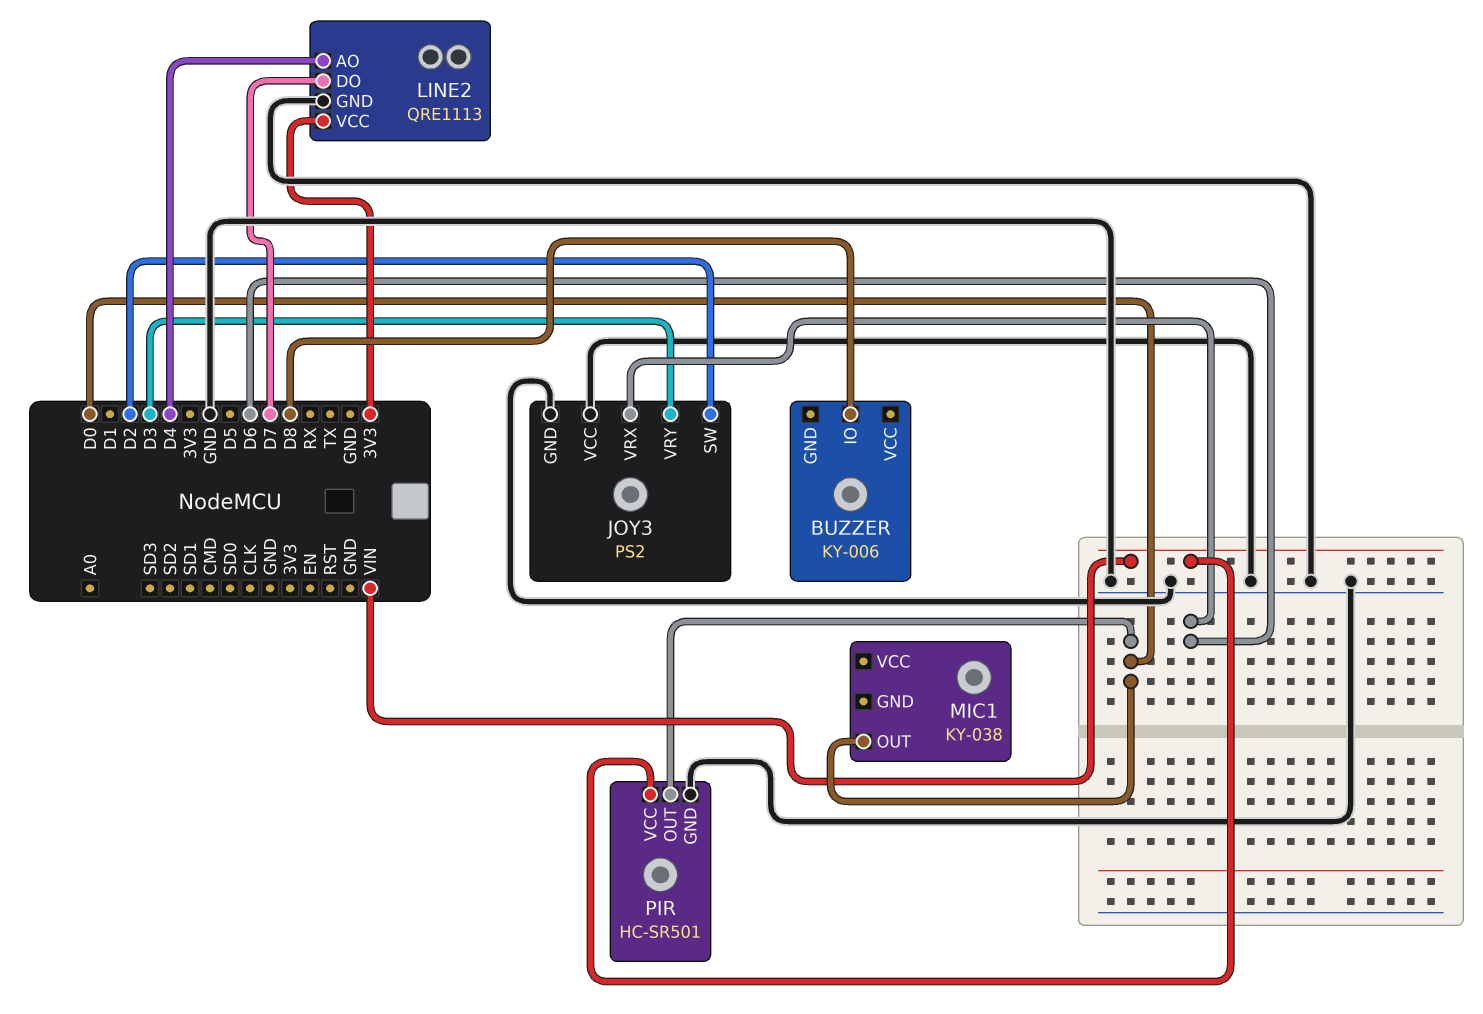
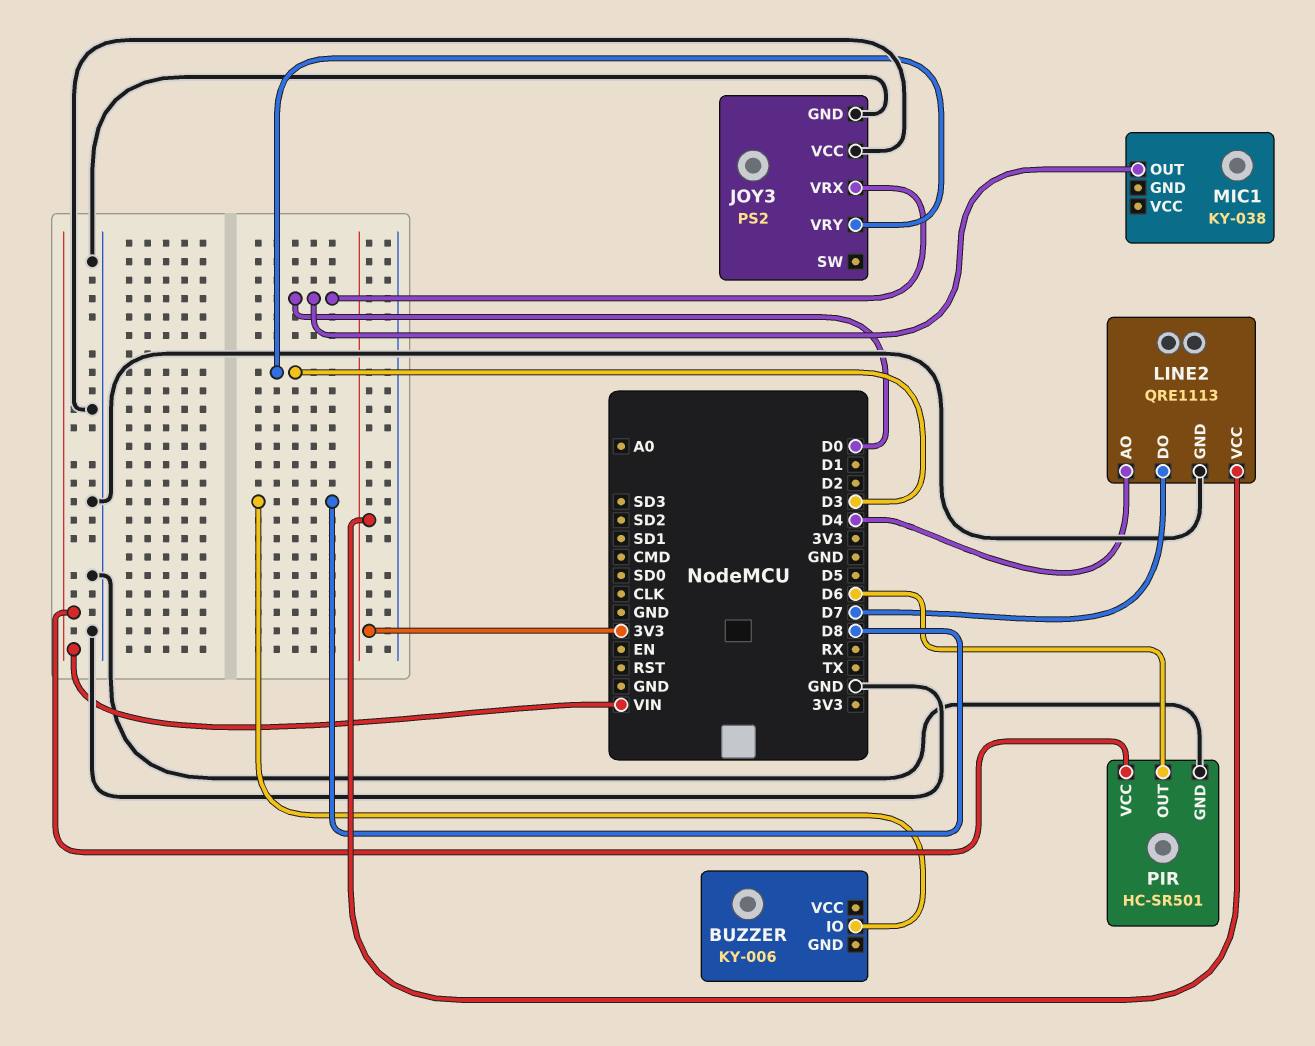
JOY3 pin SW: D2 -> none
JOY3 pin VRX: D6 -> D0
PIR pin OUT: D0 -> D6

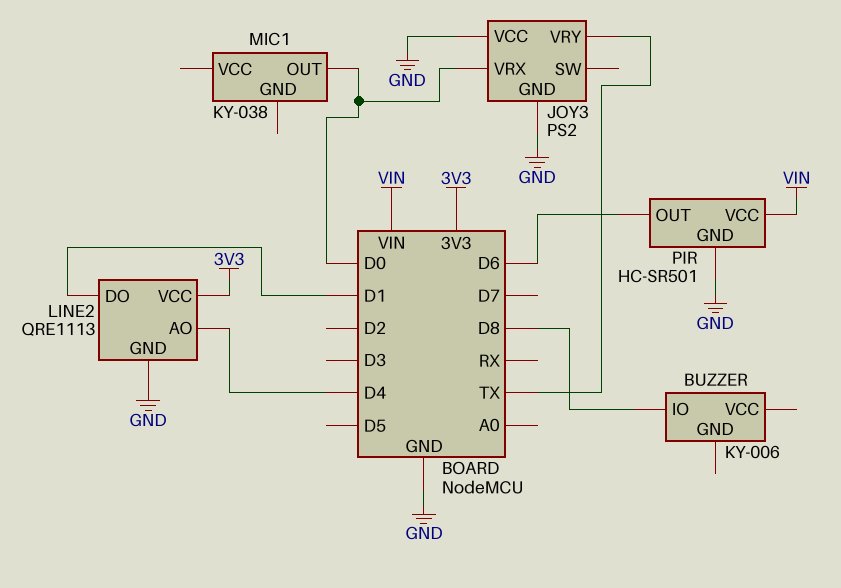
JOY3 pin VRY: D3 -> TX
LINE2 pin DO: D7 -> D1

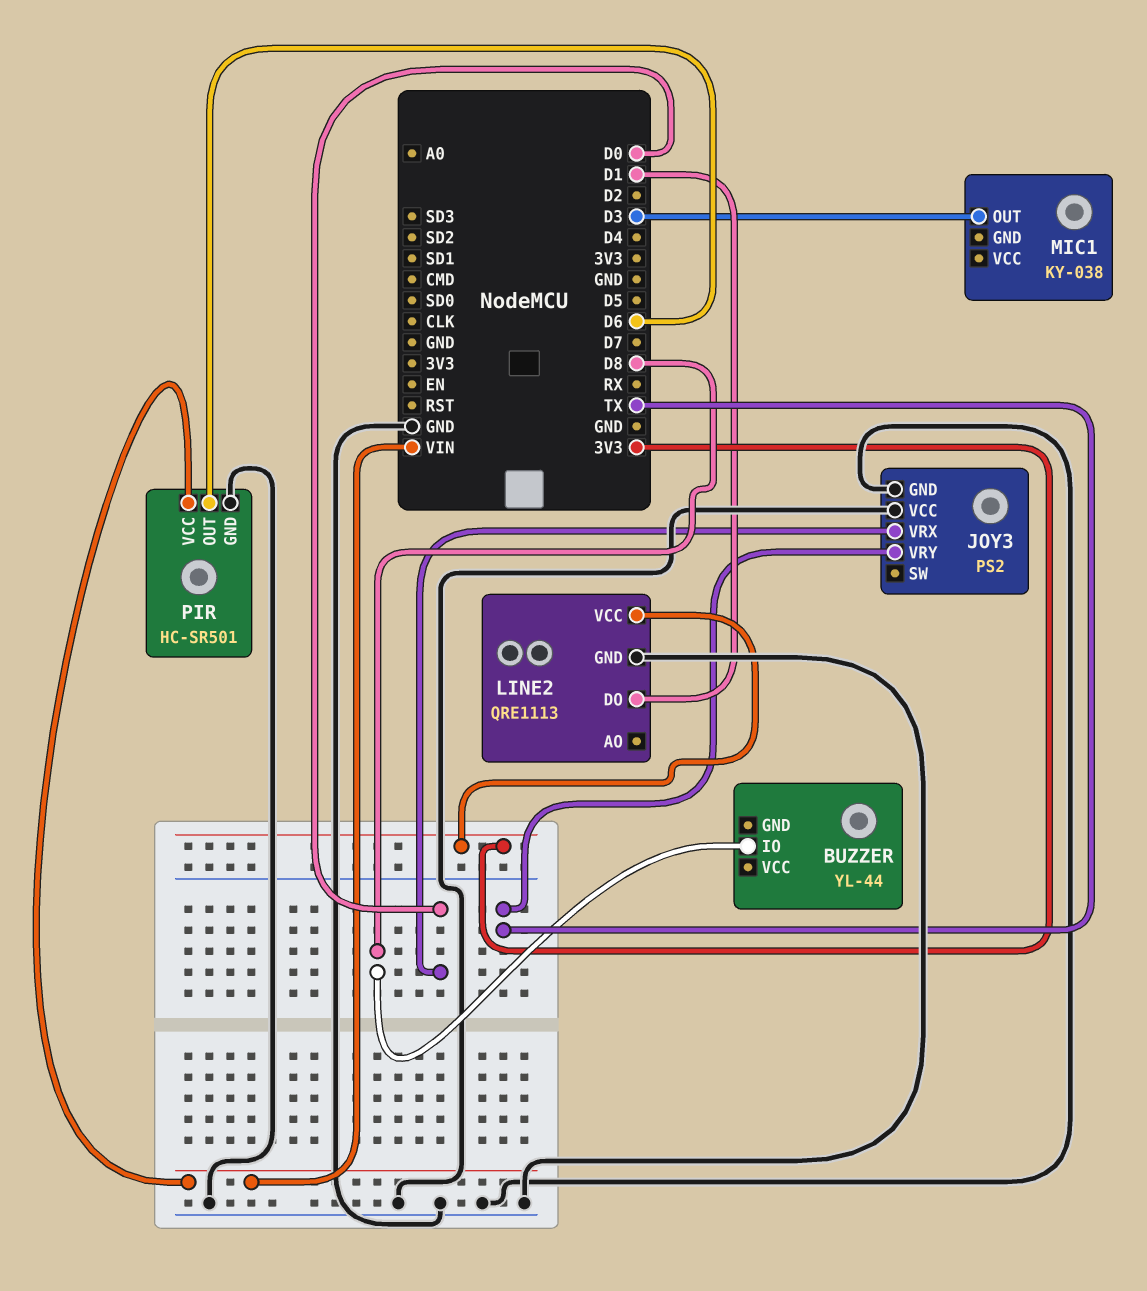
BUZZER: KY-006 -> YL-44
LINE2 pin AO: D4 -> none
MIC1 pin OUT: D0 -> D3

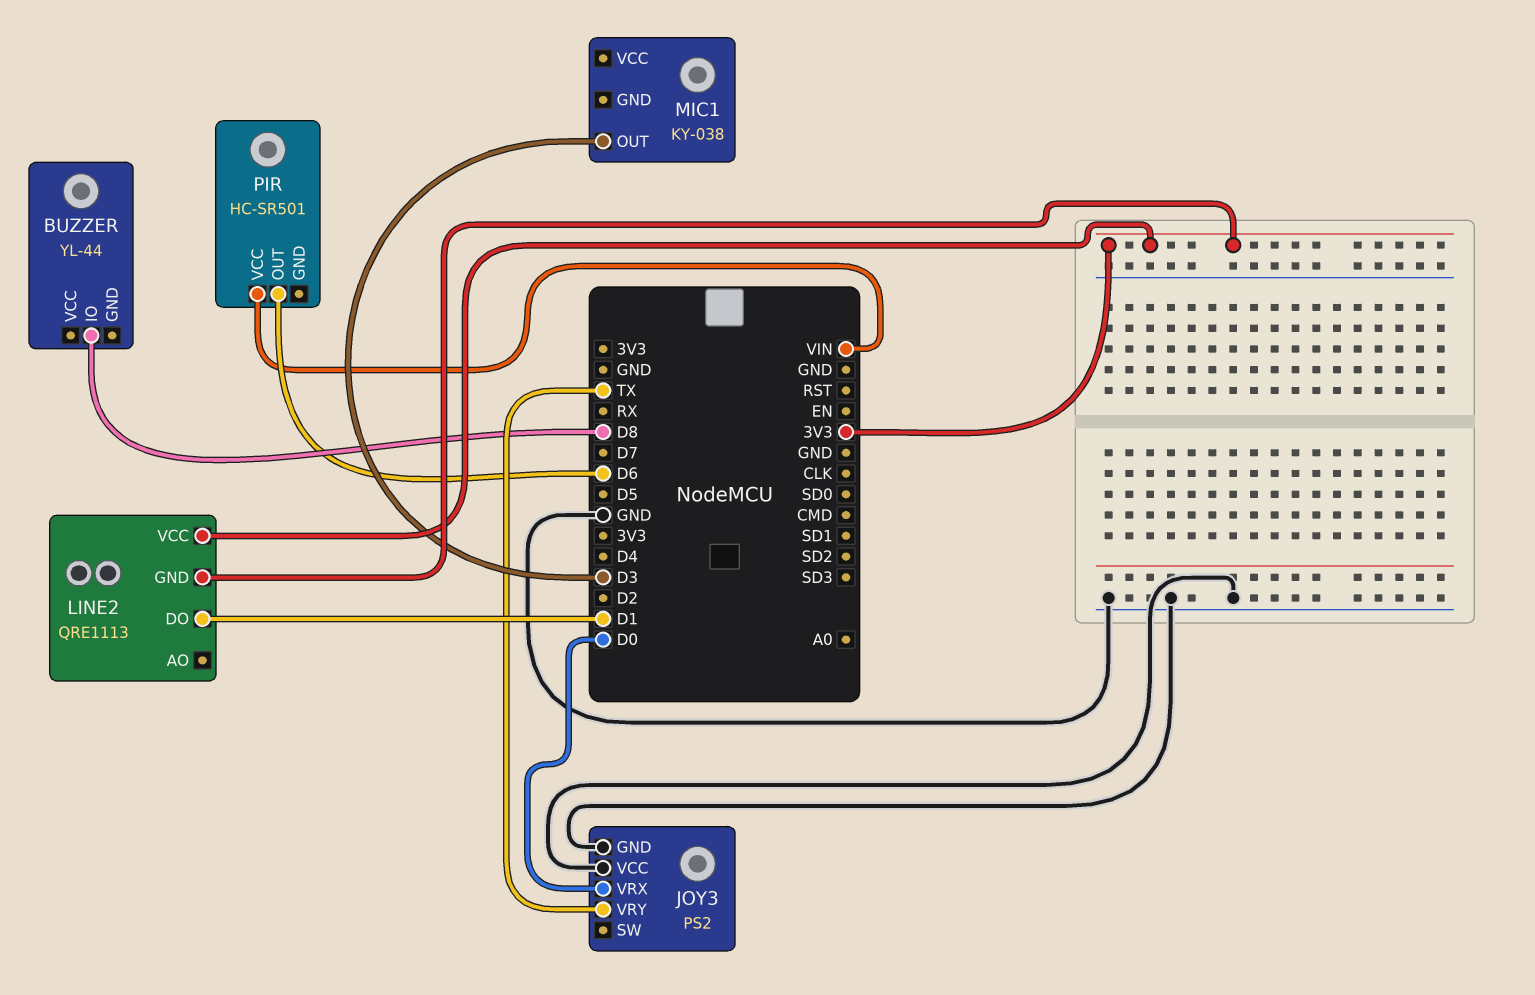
LINE2 pin GND: GND -> 3V3
PIR pin GND: GND -> none

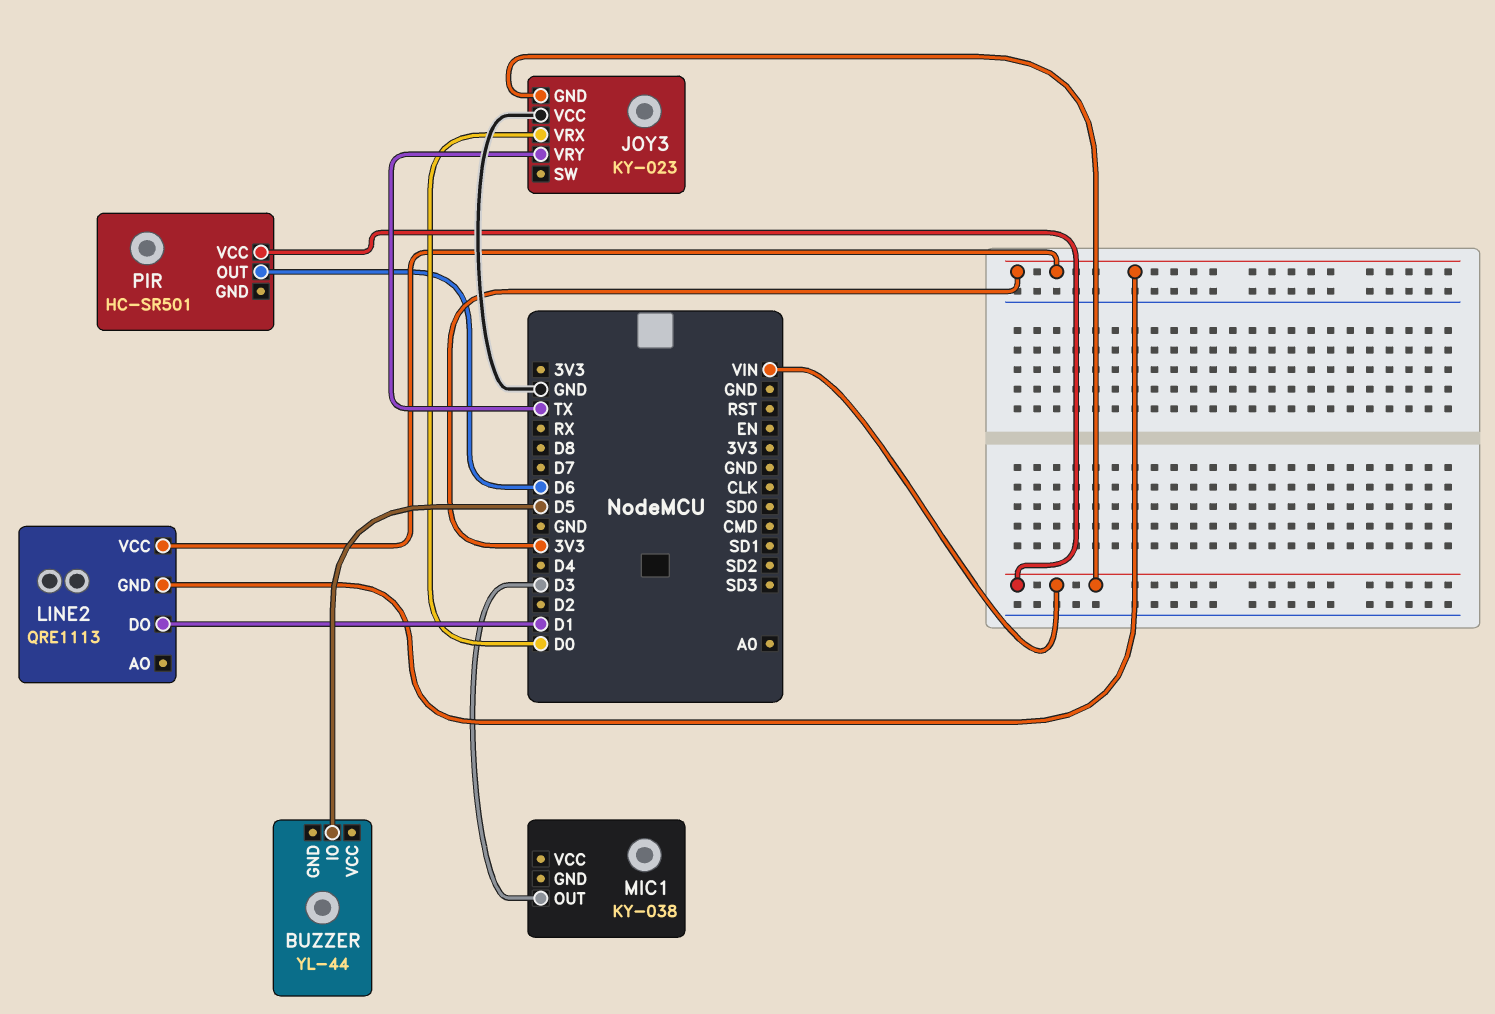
BUZZER pin IO: D8 -> D5
JOY3: PS2 -> KY-023
JOY3 pin GND: GND -> VIN

